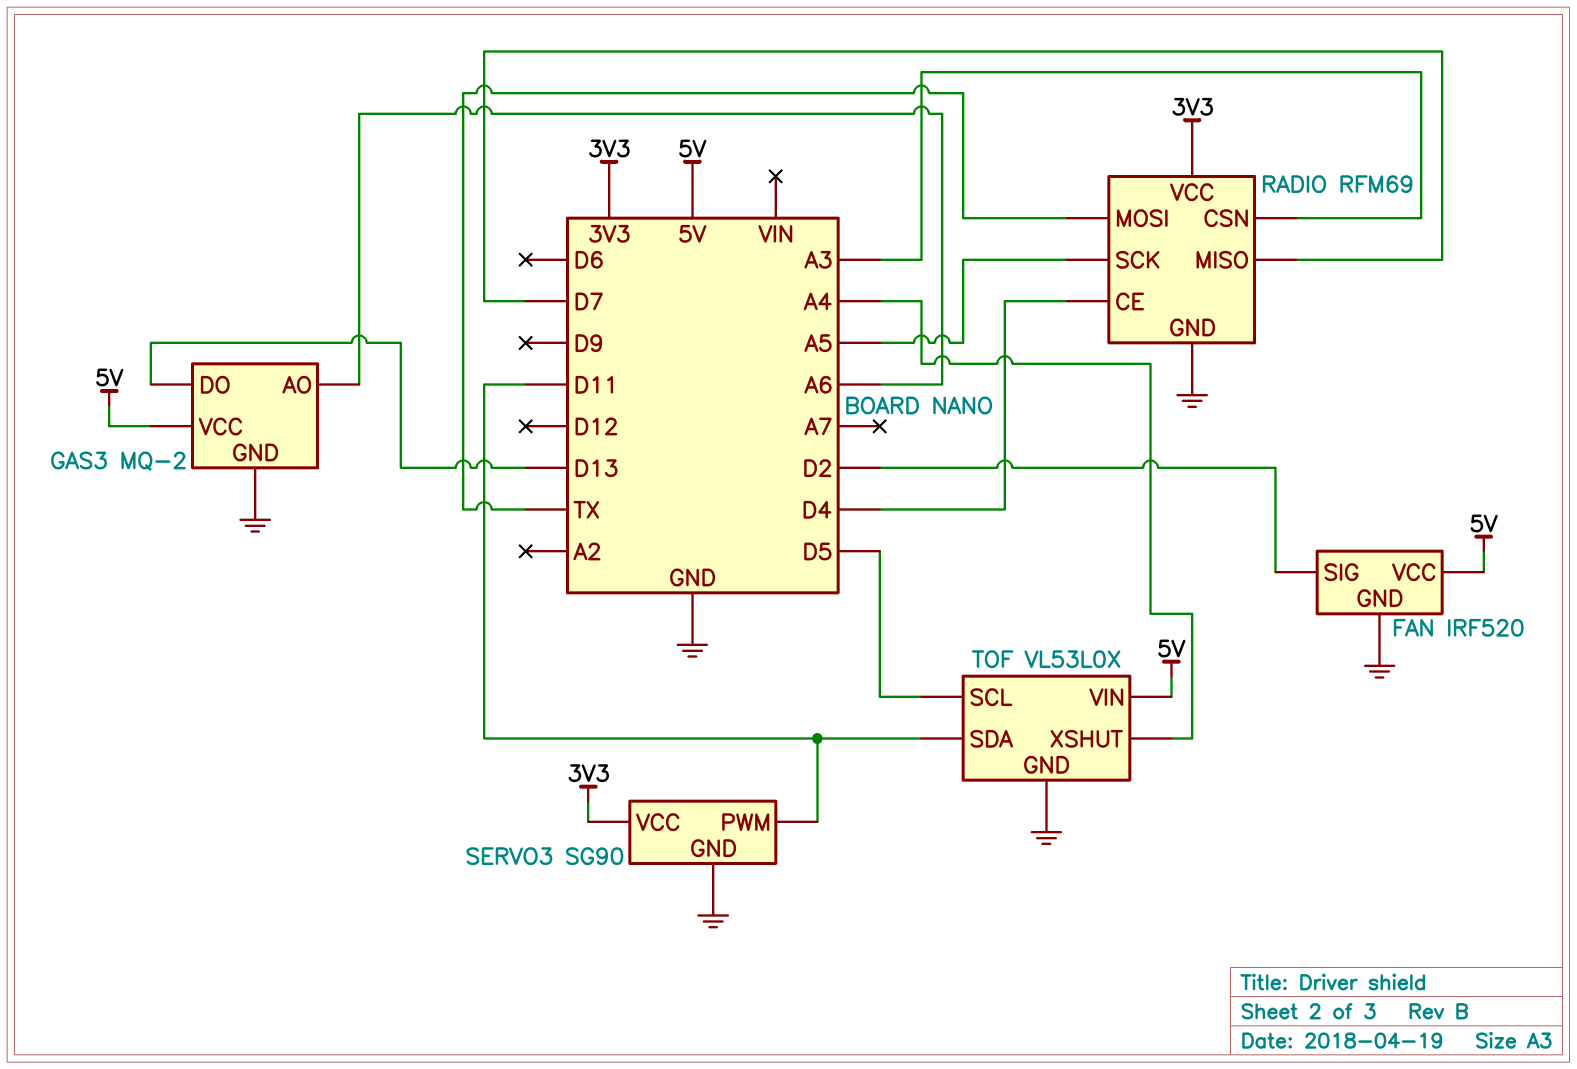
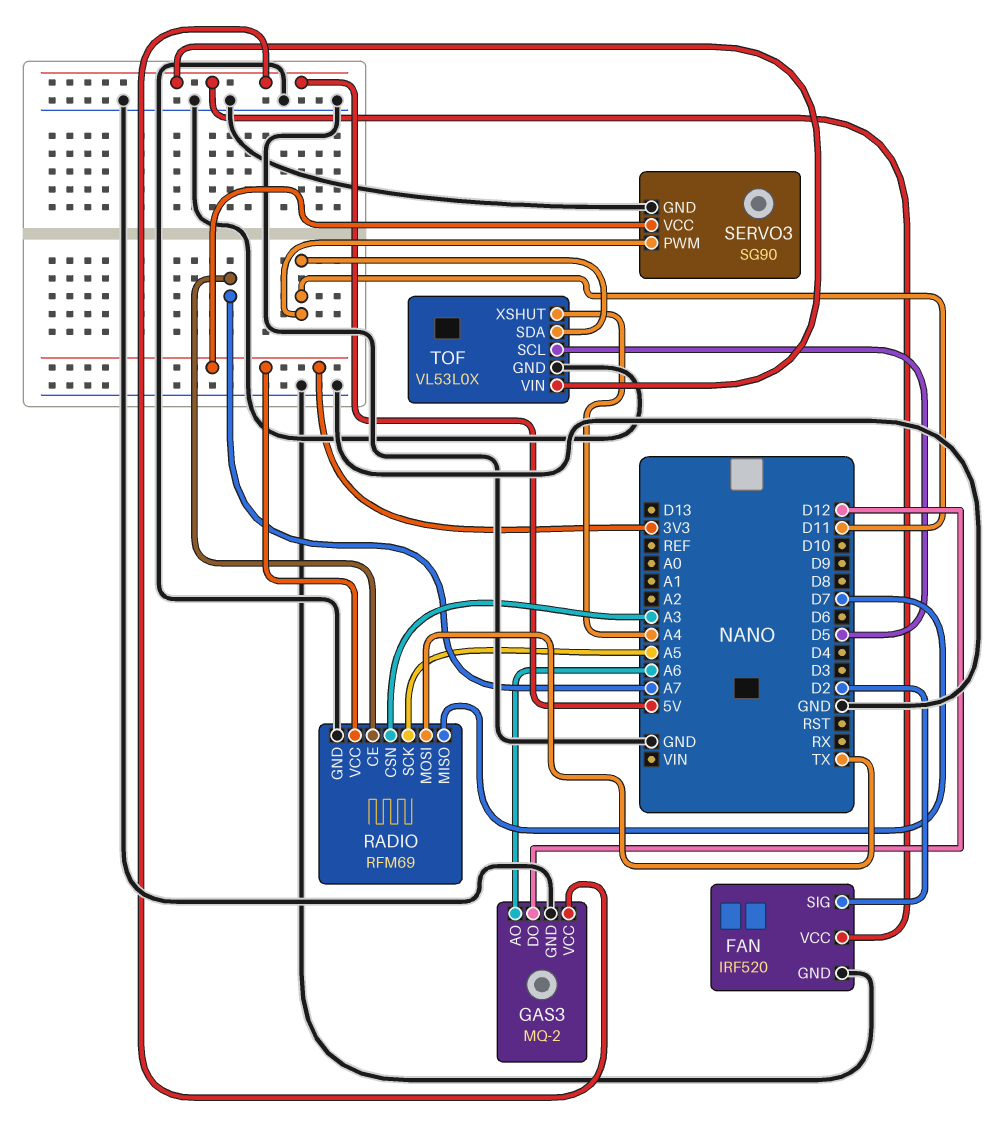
GAS3 pin DO: D13 -> D12
RADIO pin CE: D4 -> A7

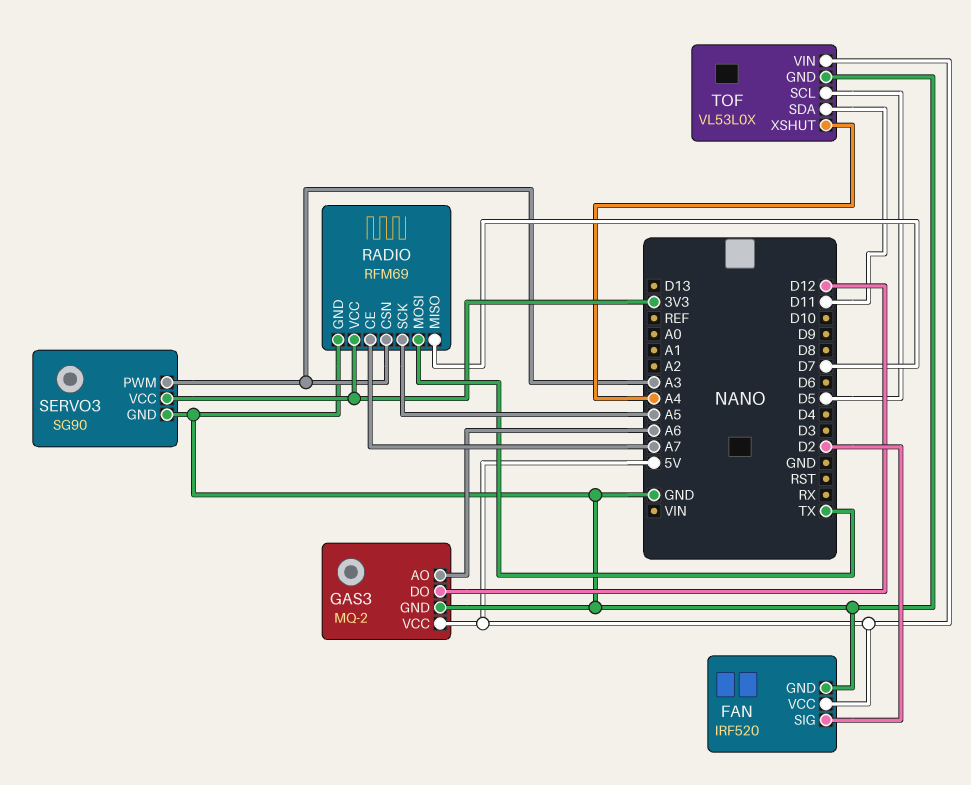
SERVO3 pin PWM: D11 -> A3

